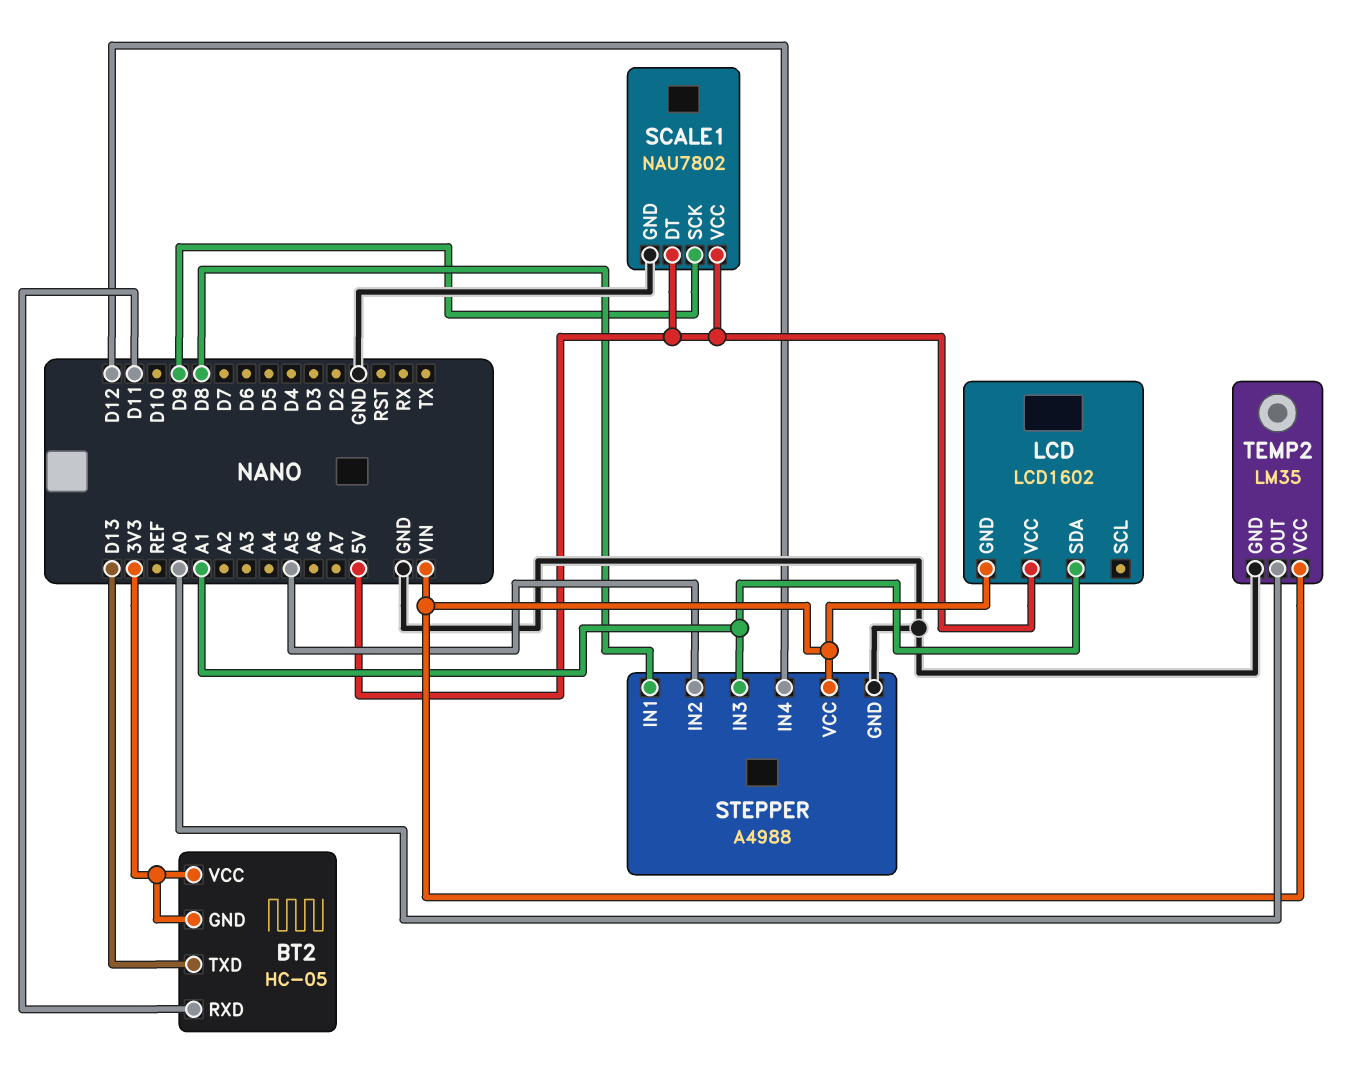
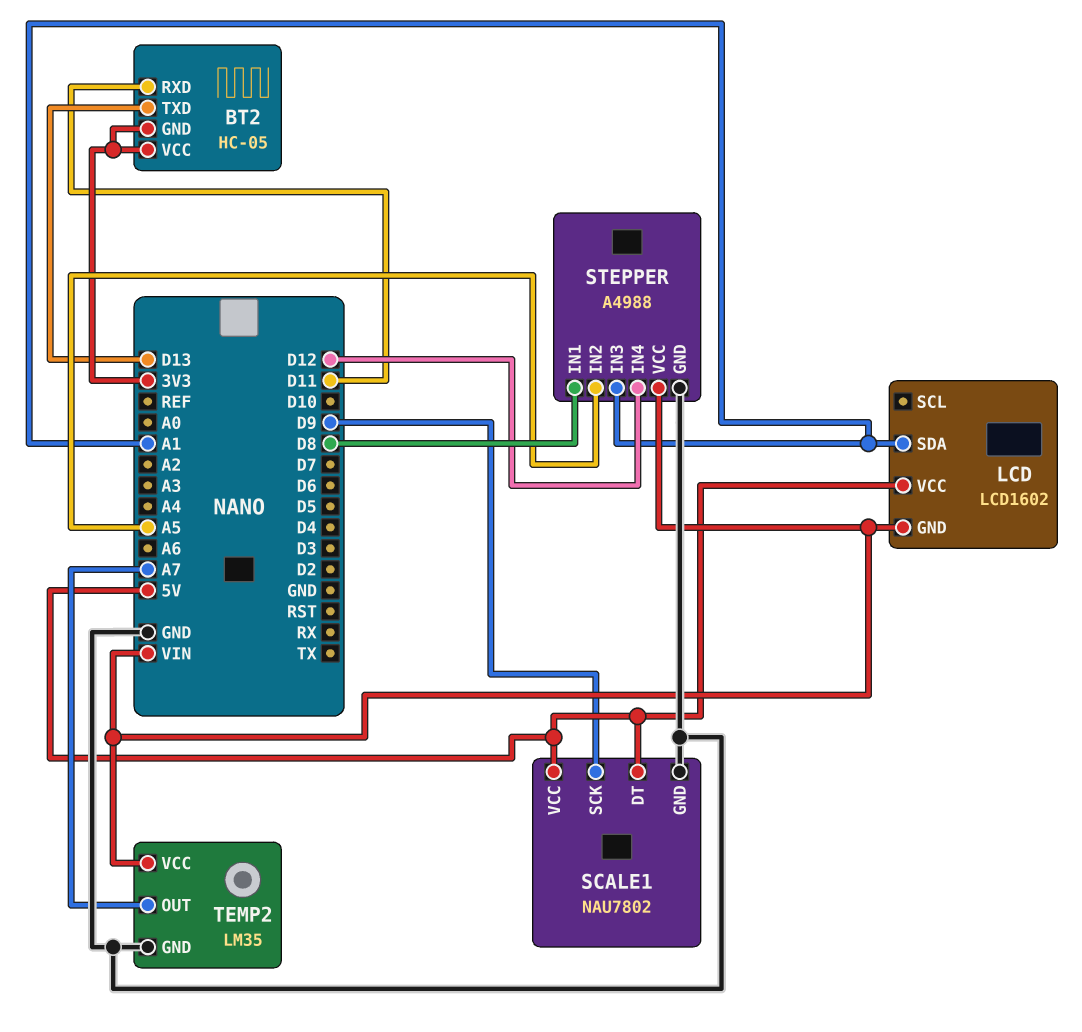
TEMP2 pin OUT: A0 -> A7

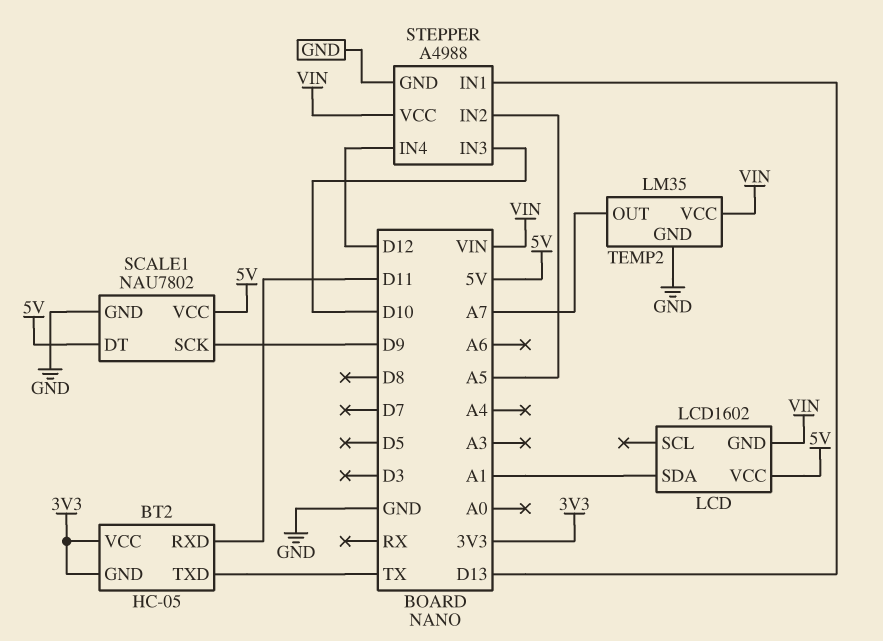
BT2 pin TXD: D13 -> TX
STEPPER pin IN1: D8 -> D13
STEPPER pin IN3: A1 -> D10

